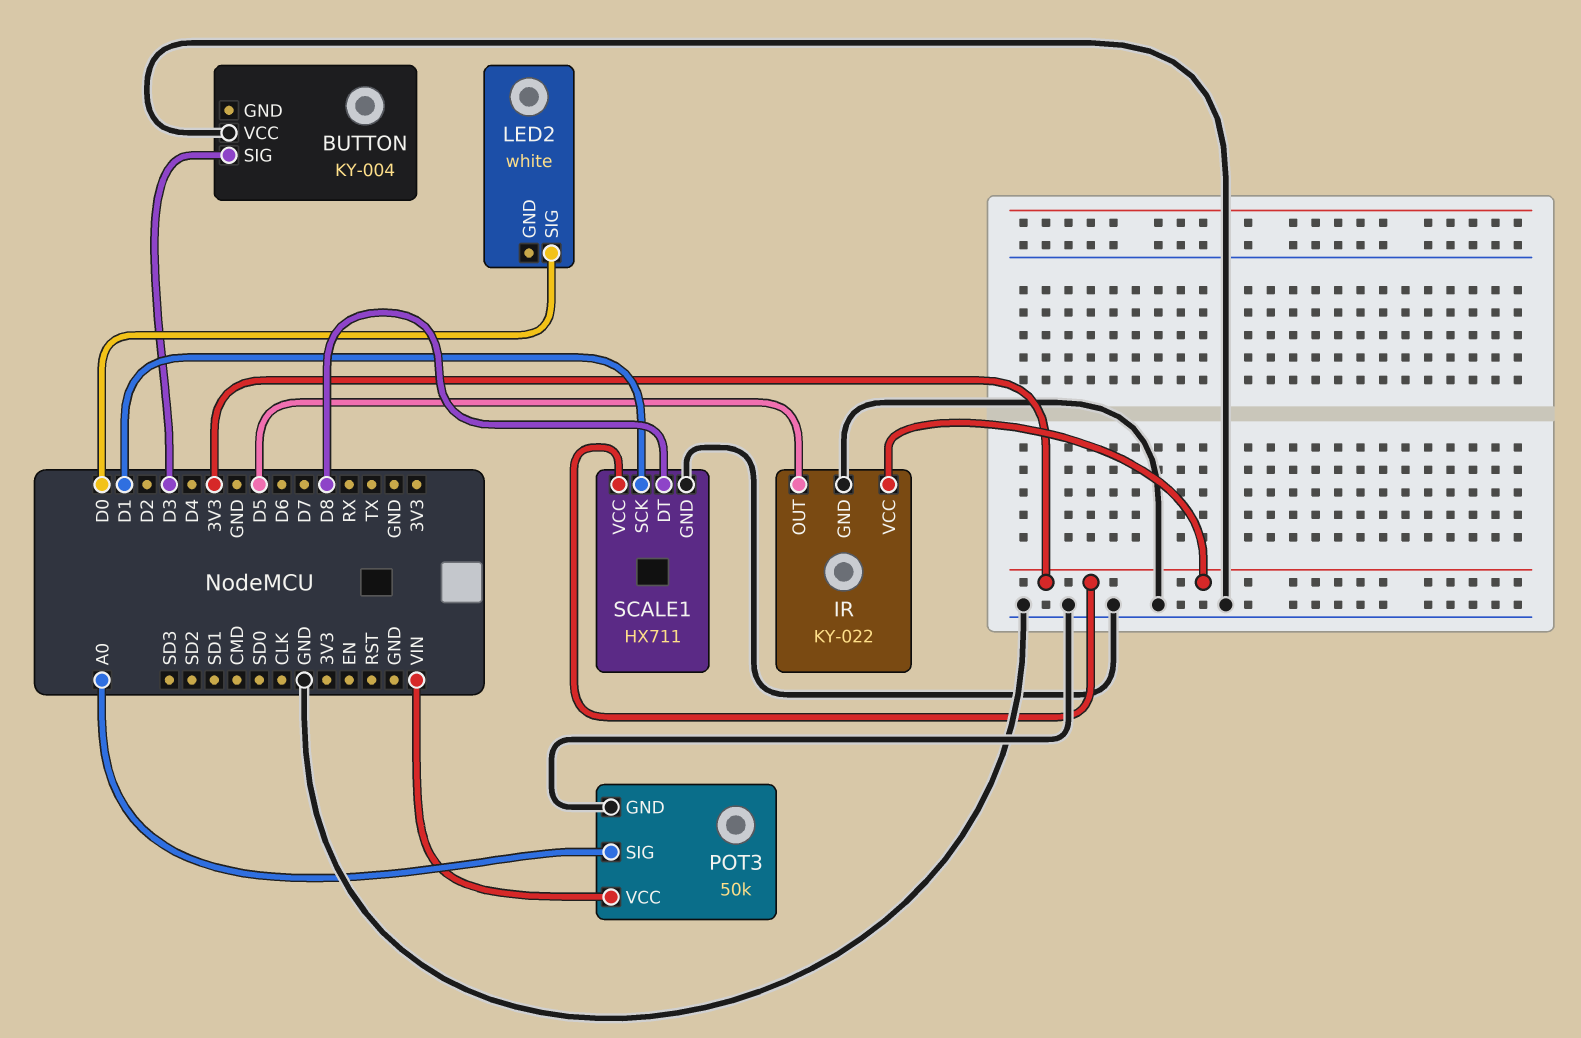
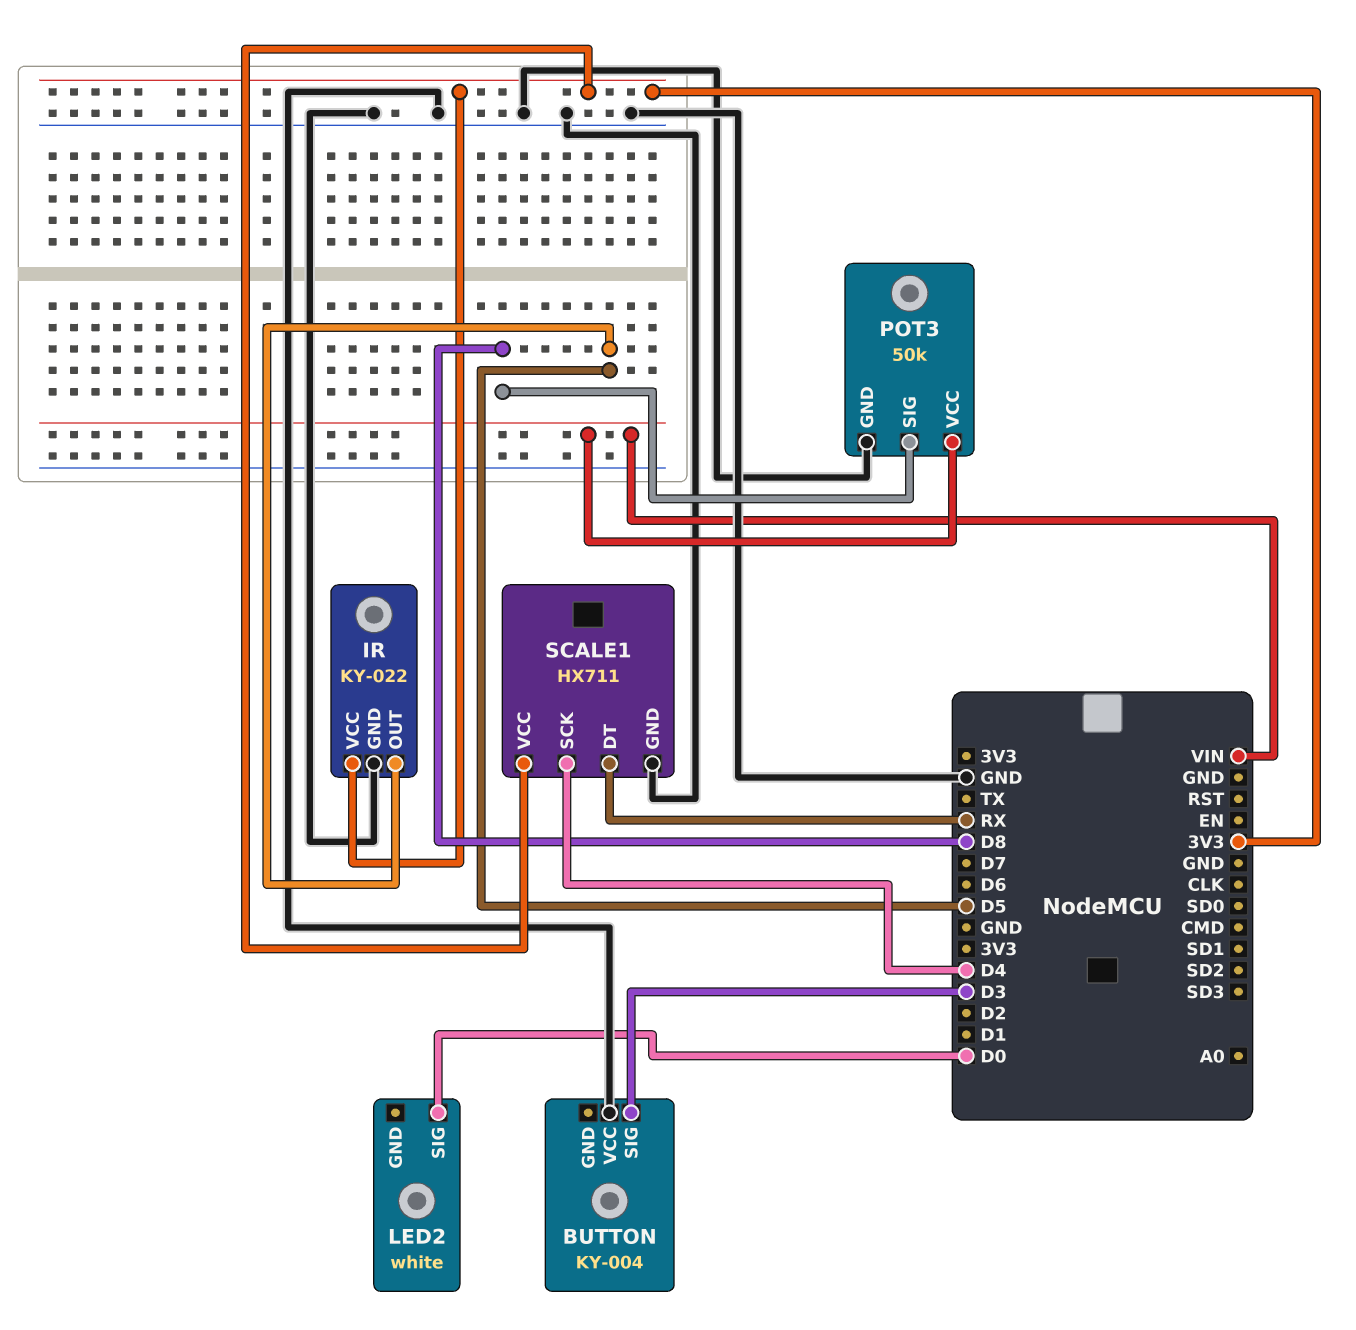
POT3 pin SIG: A0 -> D8
SCALE1 pin DT: D8 -> RX
SCALE1 pin SCK: D1 -> D4

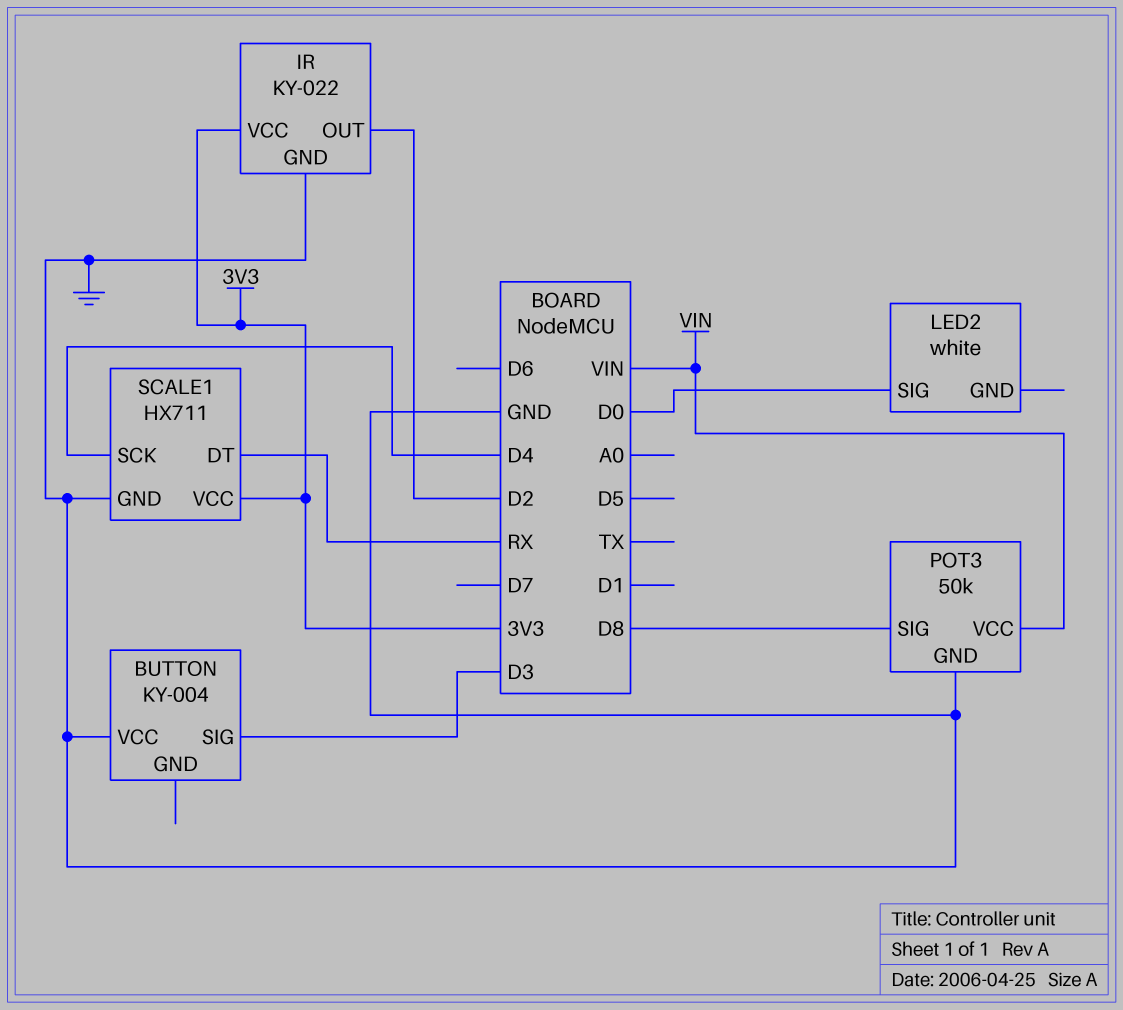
IR pin OUT: D5 -> D2

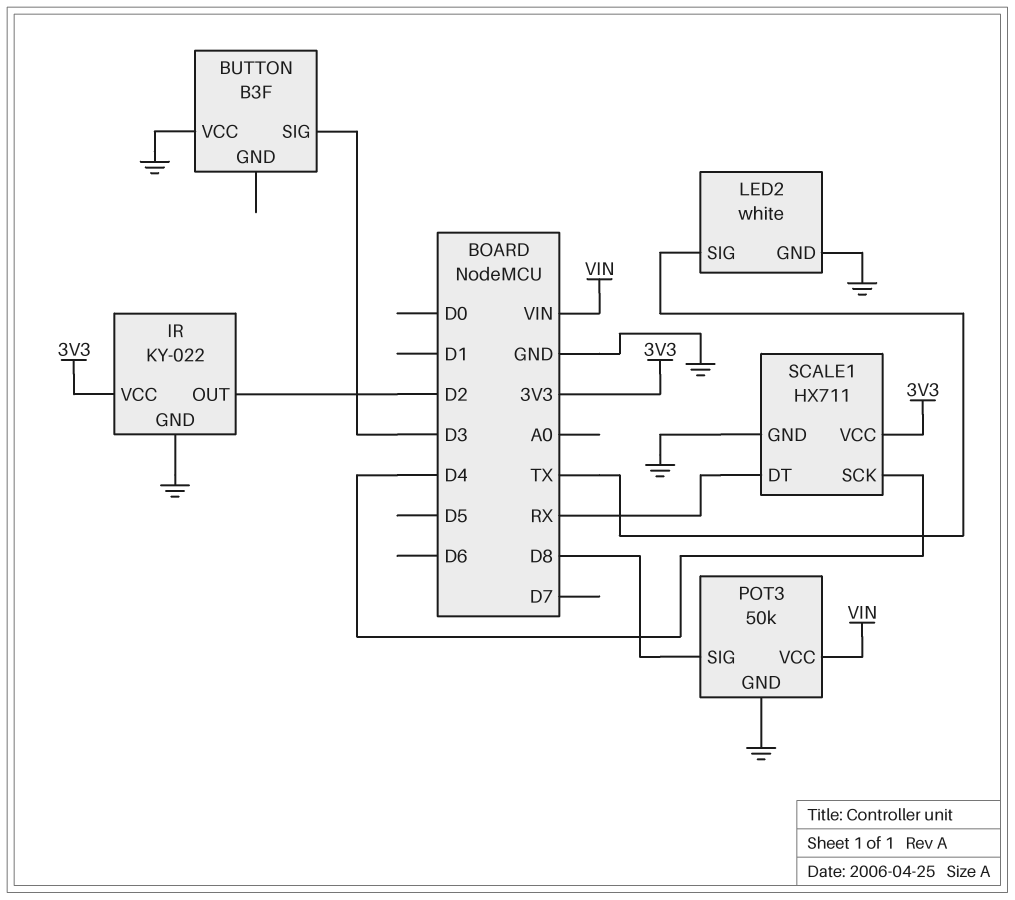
BUTTON: KY-004 -> B3F
LED2 pin GND: none -> GND
LED2 pin SIG: D0 -> TX

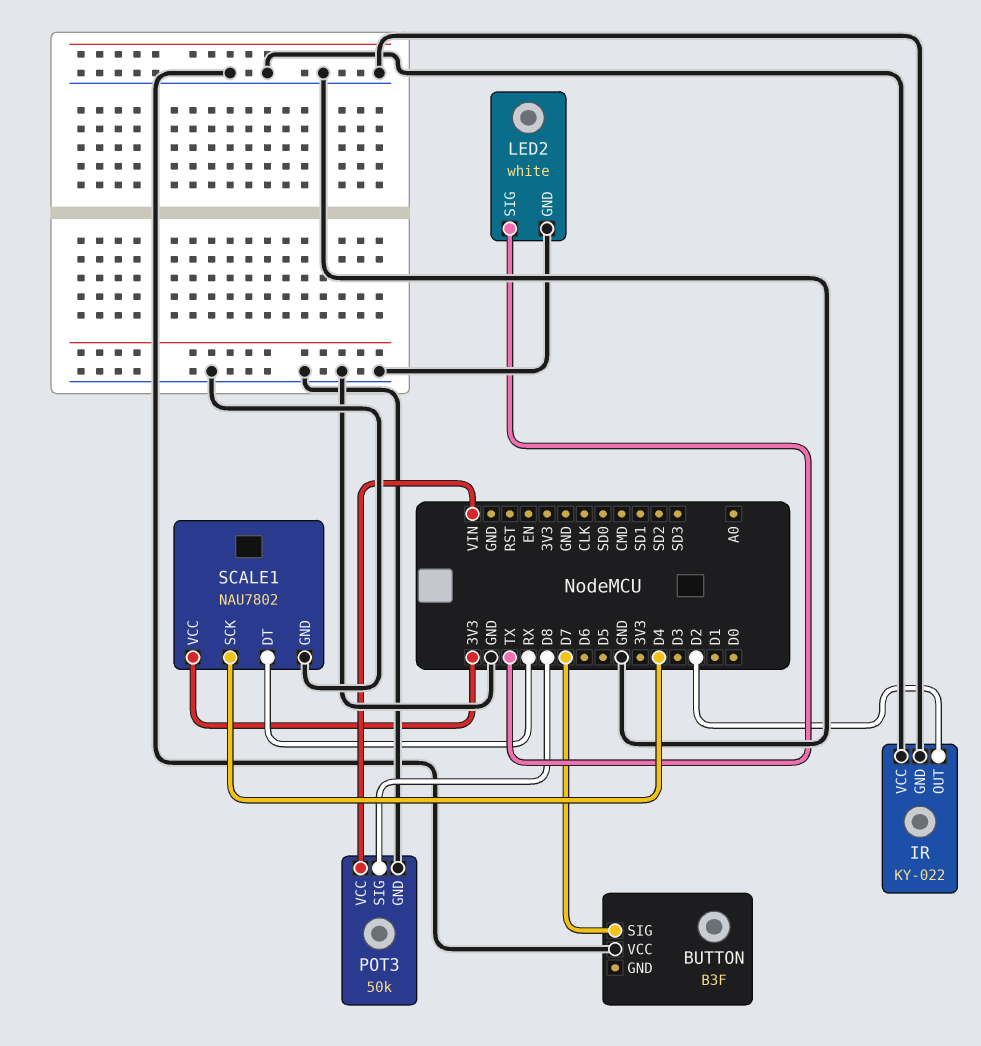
BUTTON pin SIG: D3 -> D7
IR pin VCC: 3V3 -> GND
SCALE1: HX711 -> NAU7802

